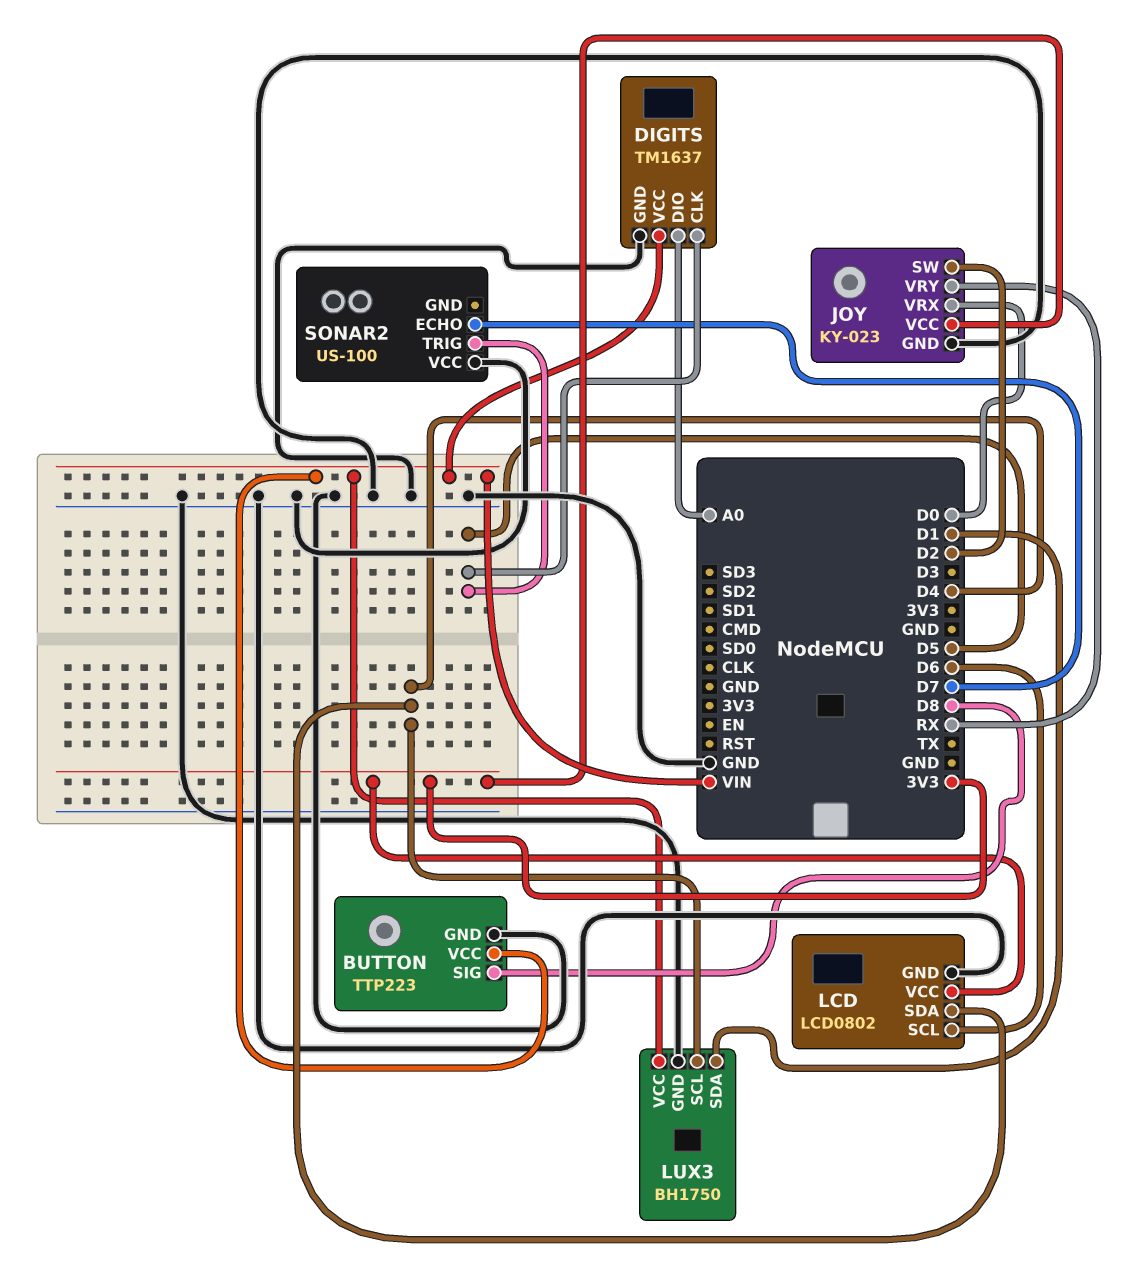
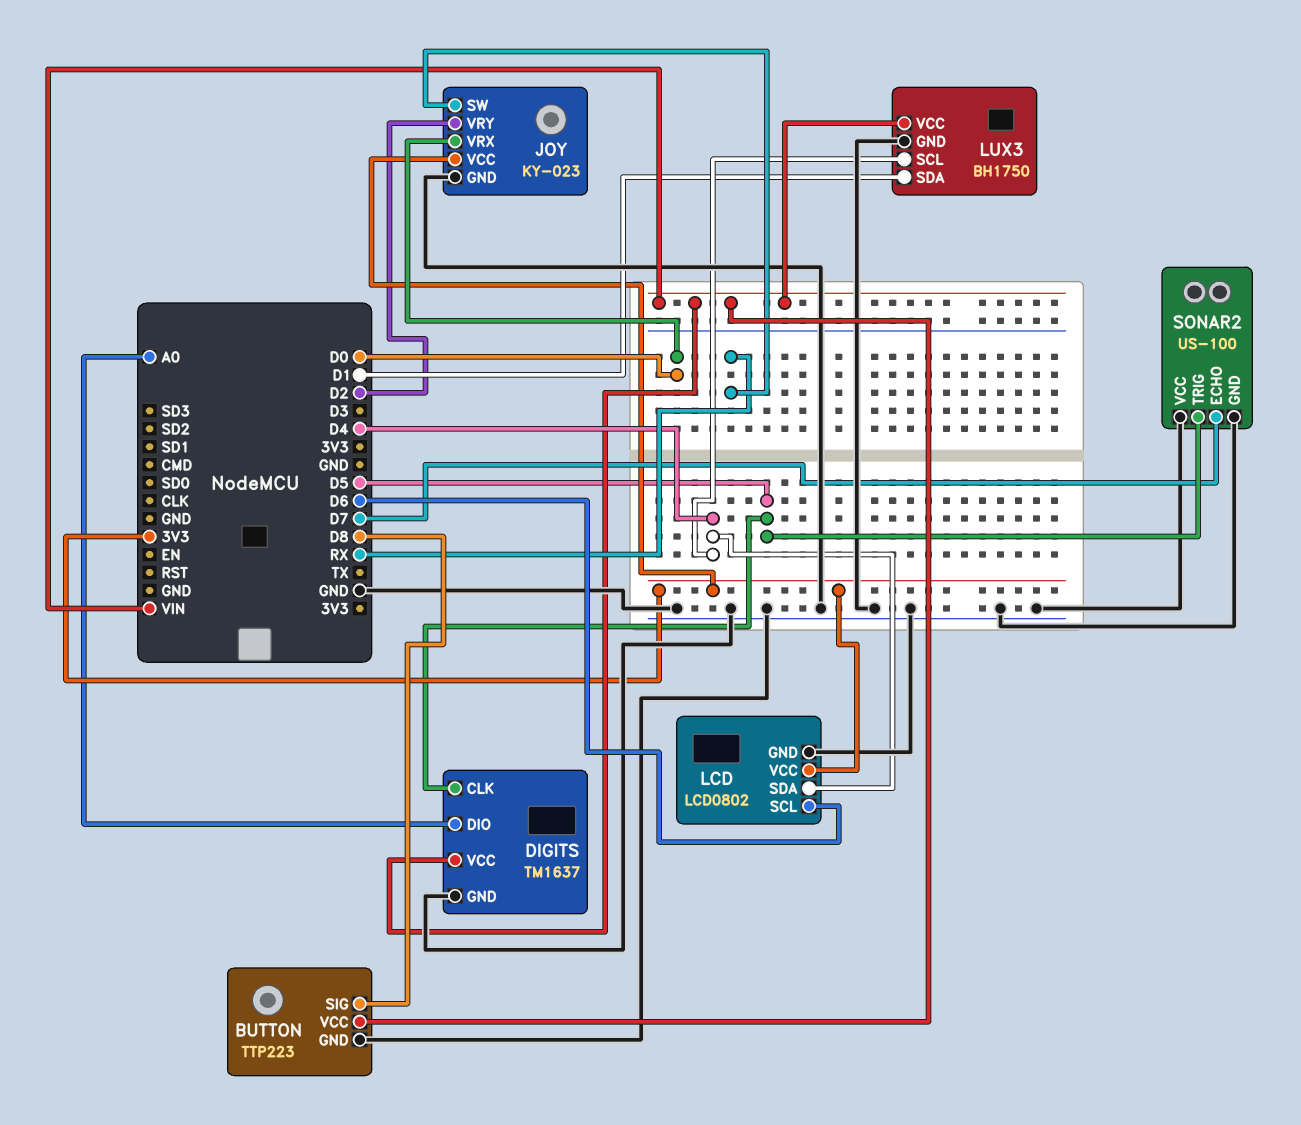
JOY pin SW: D2 -> RX
JOY pin VRY: RX -> D2
SONAR2 pin GND: none -> GND

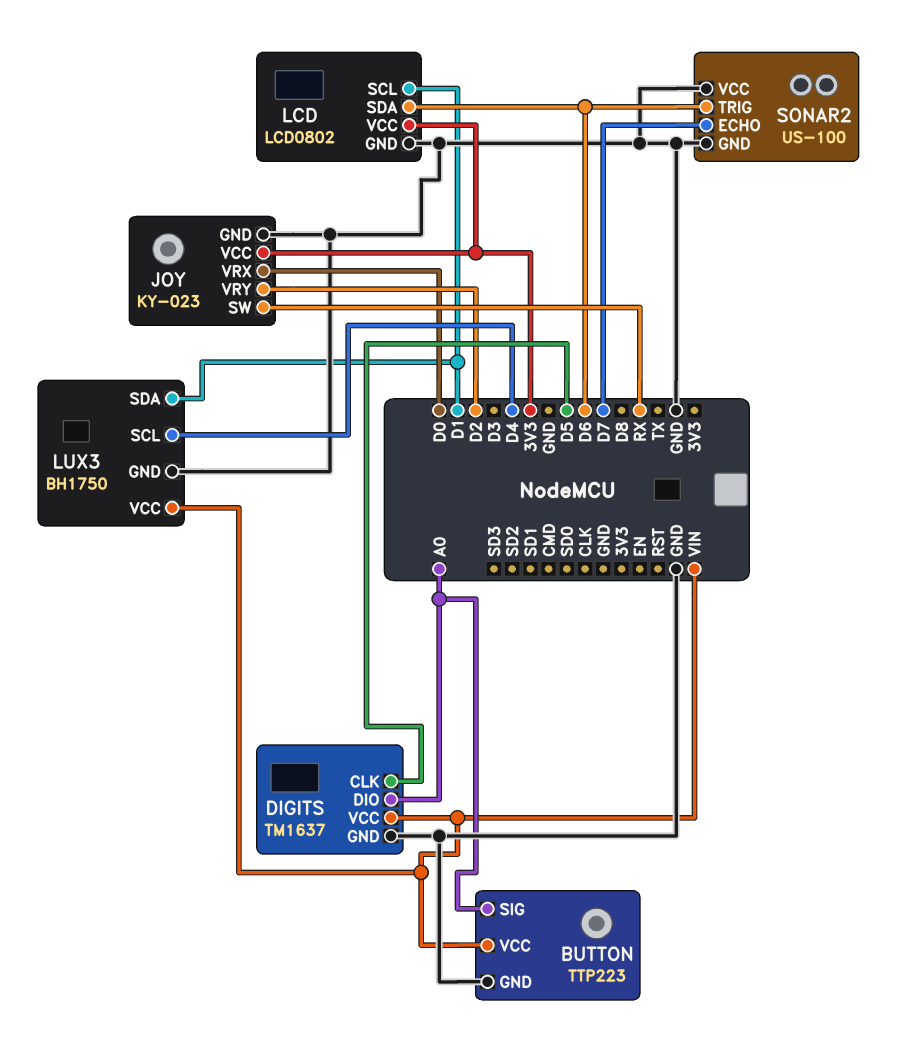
BUTTON pin SIG: D8 -> A0
LCD pin SCL: D6 -> D1
LCD pin SDA: D4 -> D6
SONAR2 pin TRIG: D5 -> D6

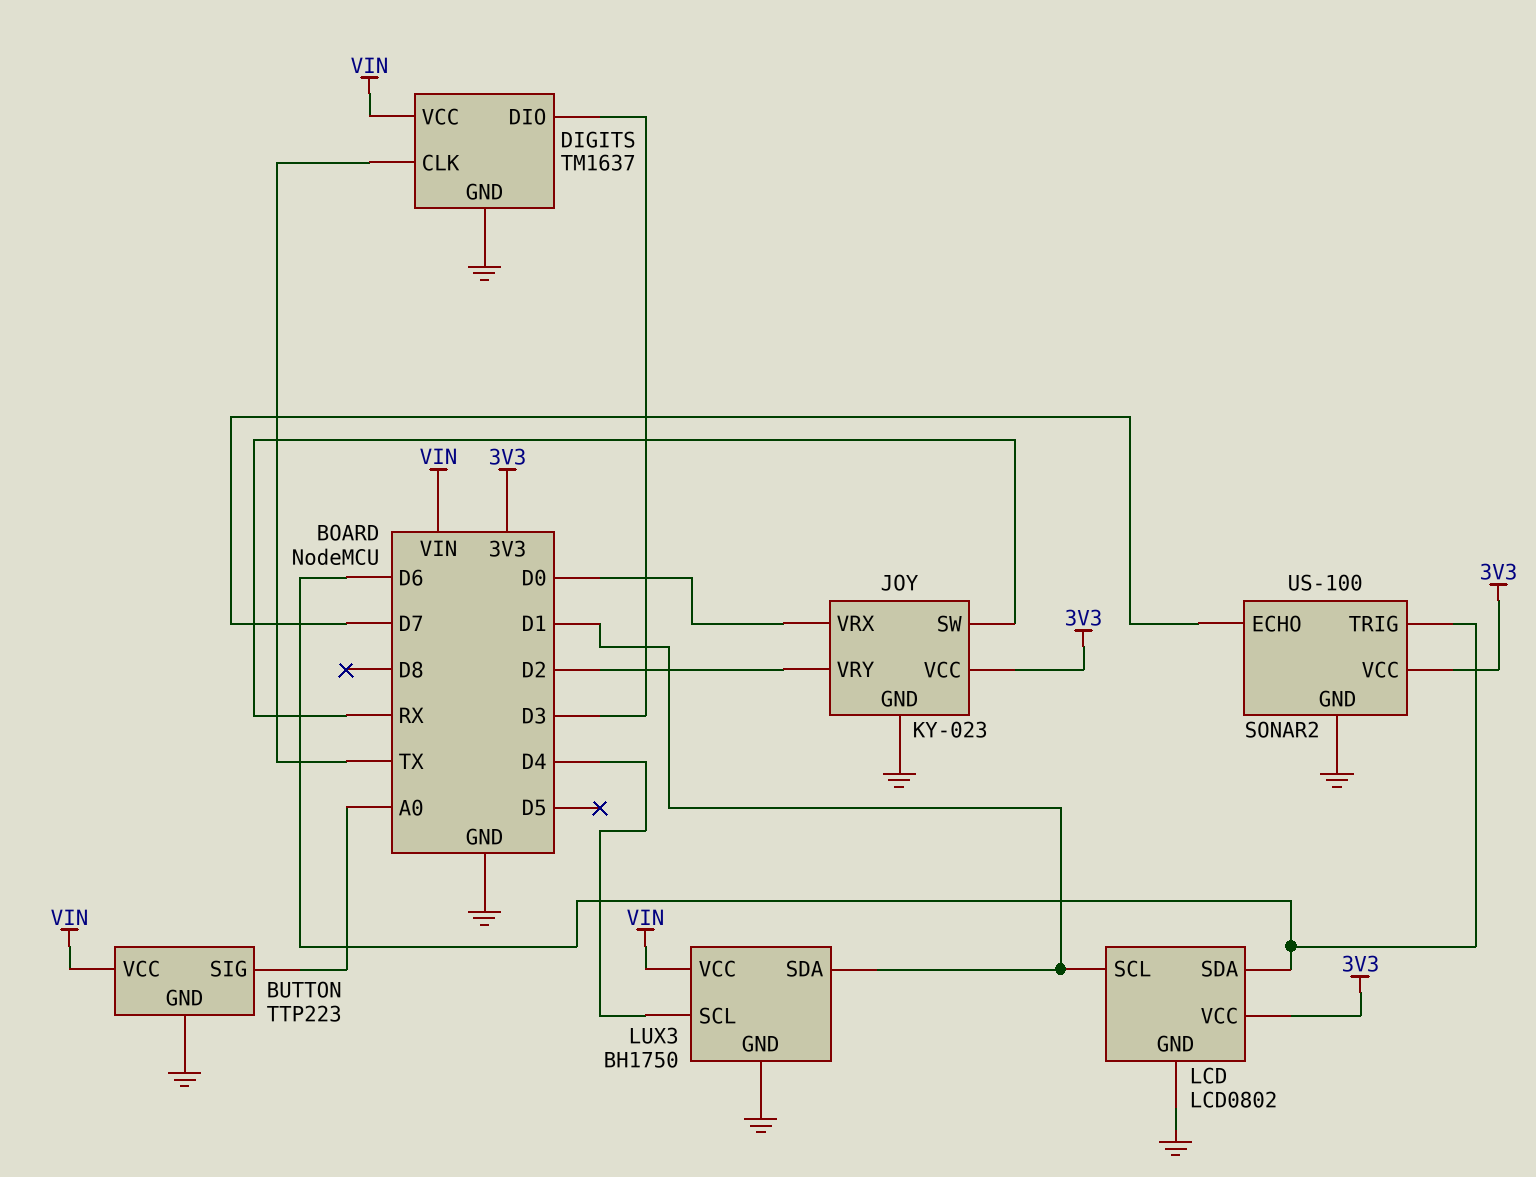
DIGITS pin CLK: D5 -> TX
DIGITS pin DIO: A0 -> D3
SONAR2 pin VCC: GND -> 3V3

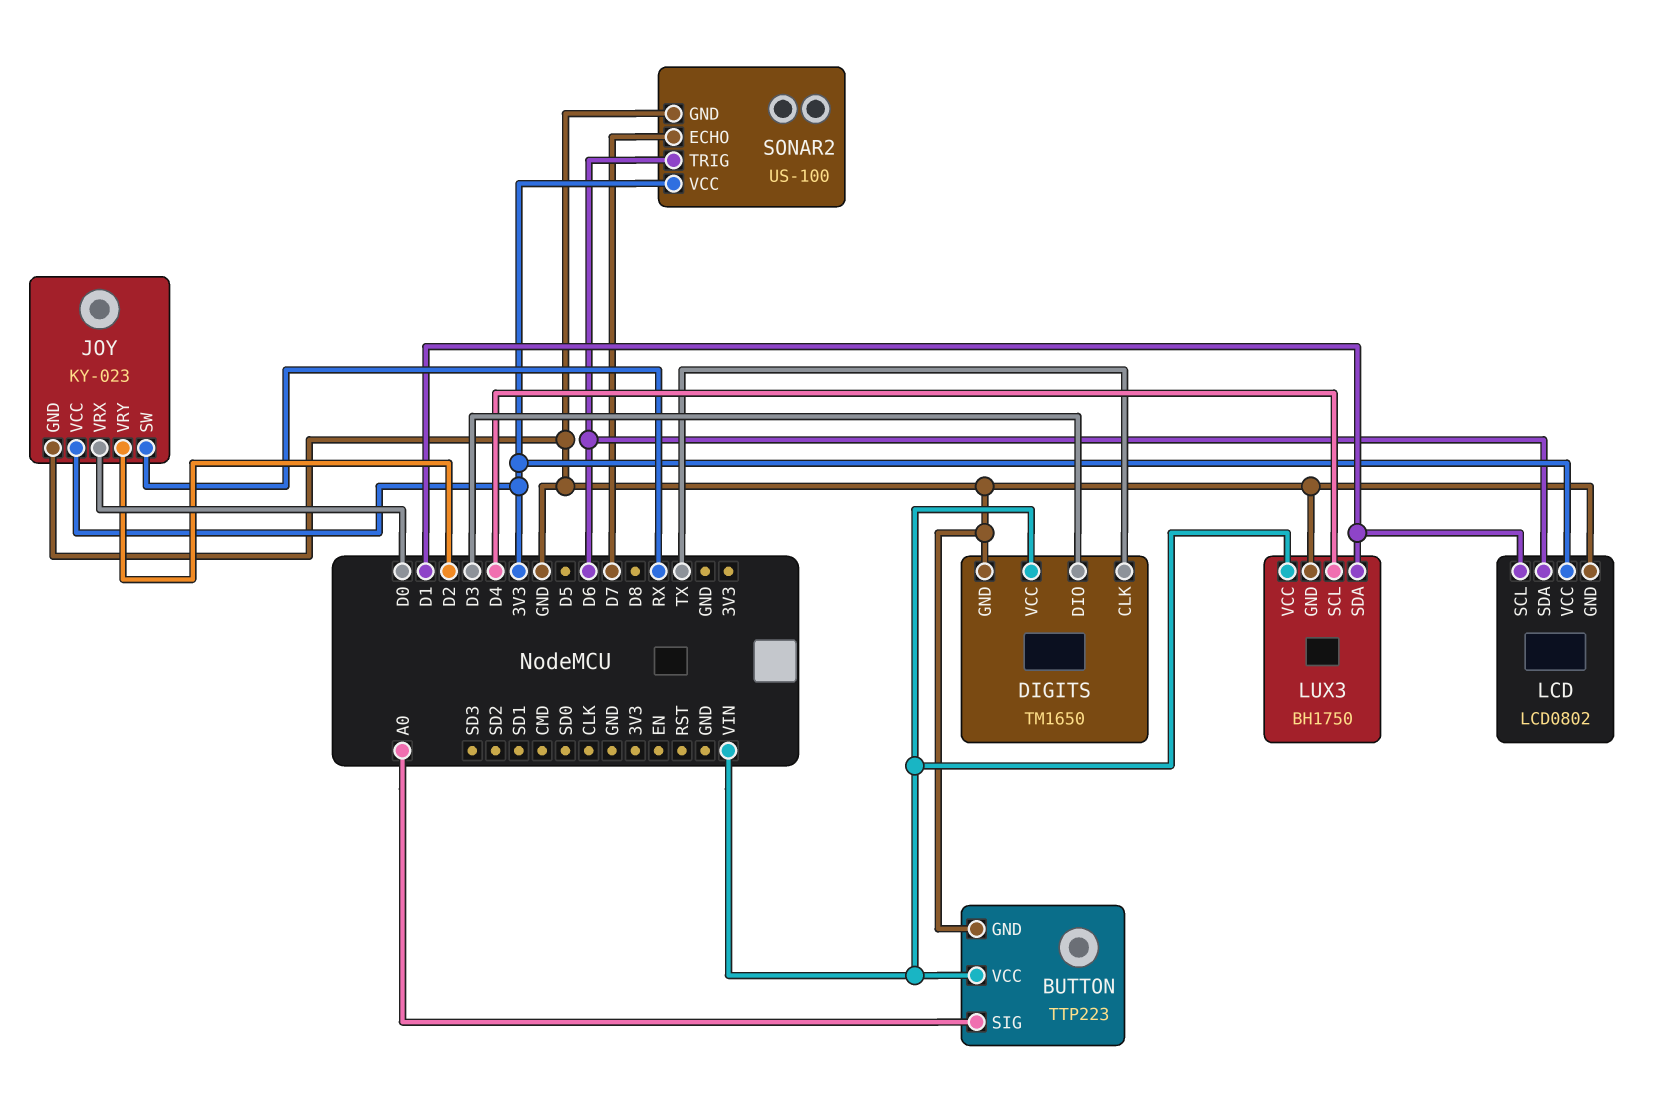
DIGITS: TM1637 -> TM1650

